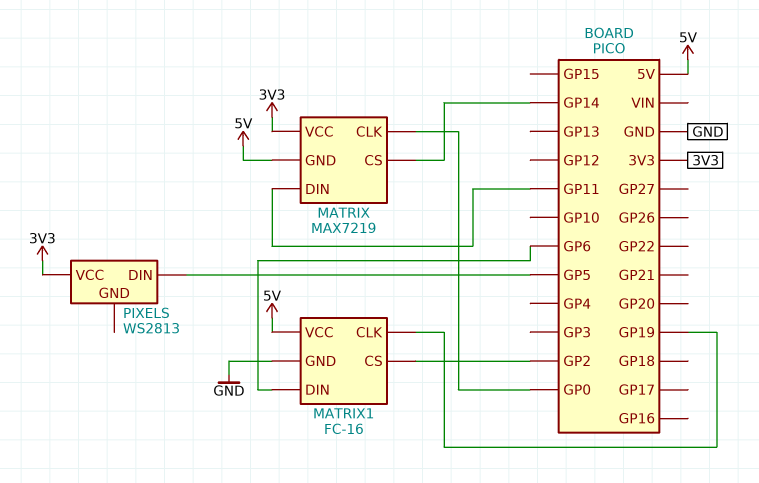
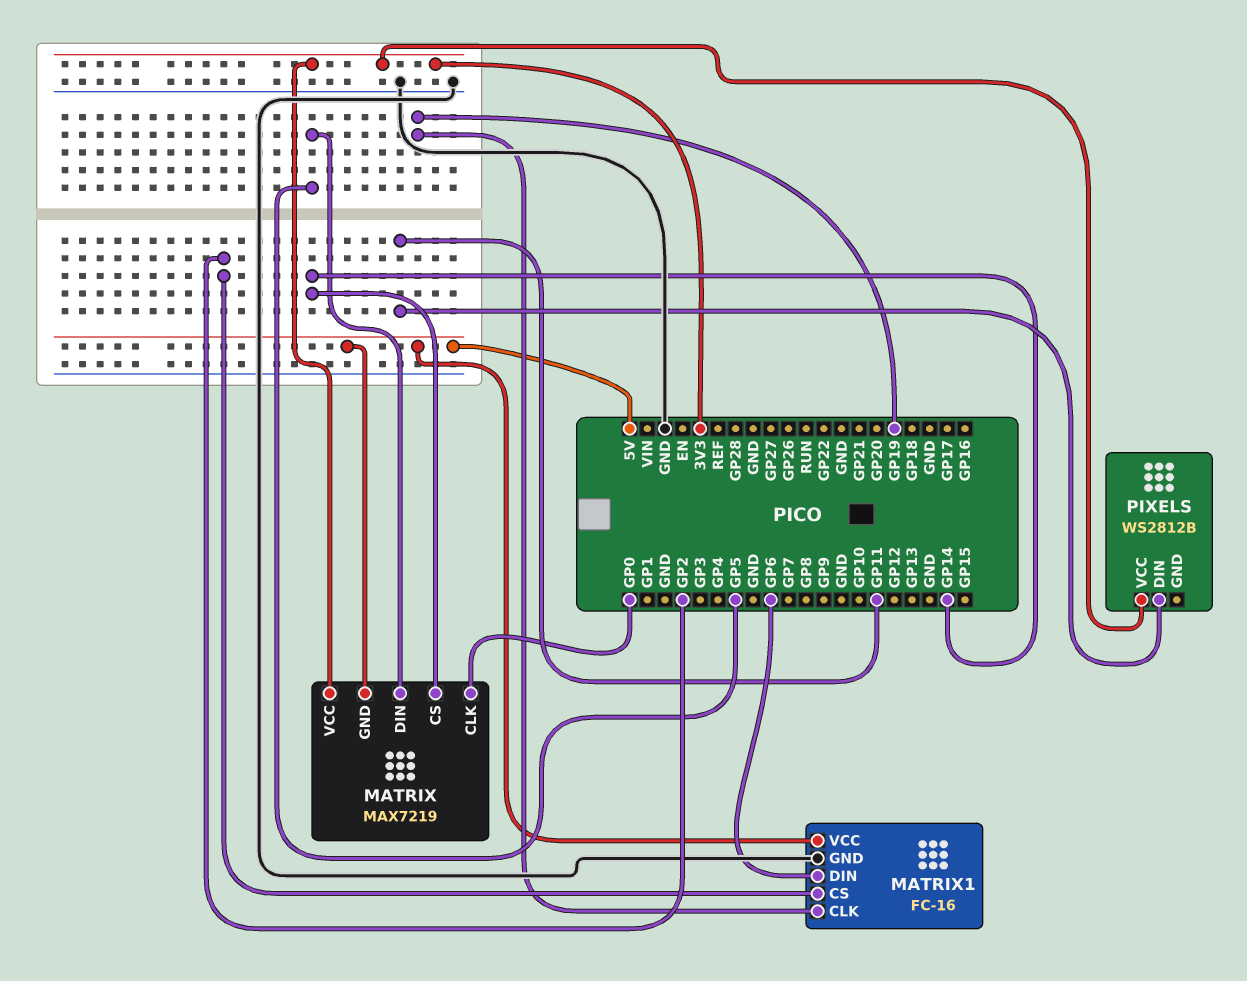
MATRIX pin DIN: GP11 -> GP5
PIXELS: WS2813 -> WS2812B
PIXELS pin DIN: GP5 -> GP11

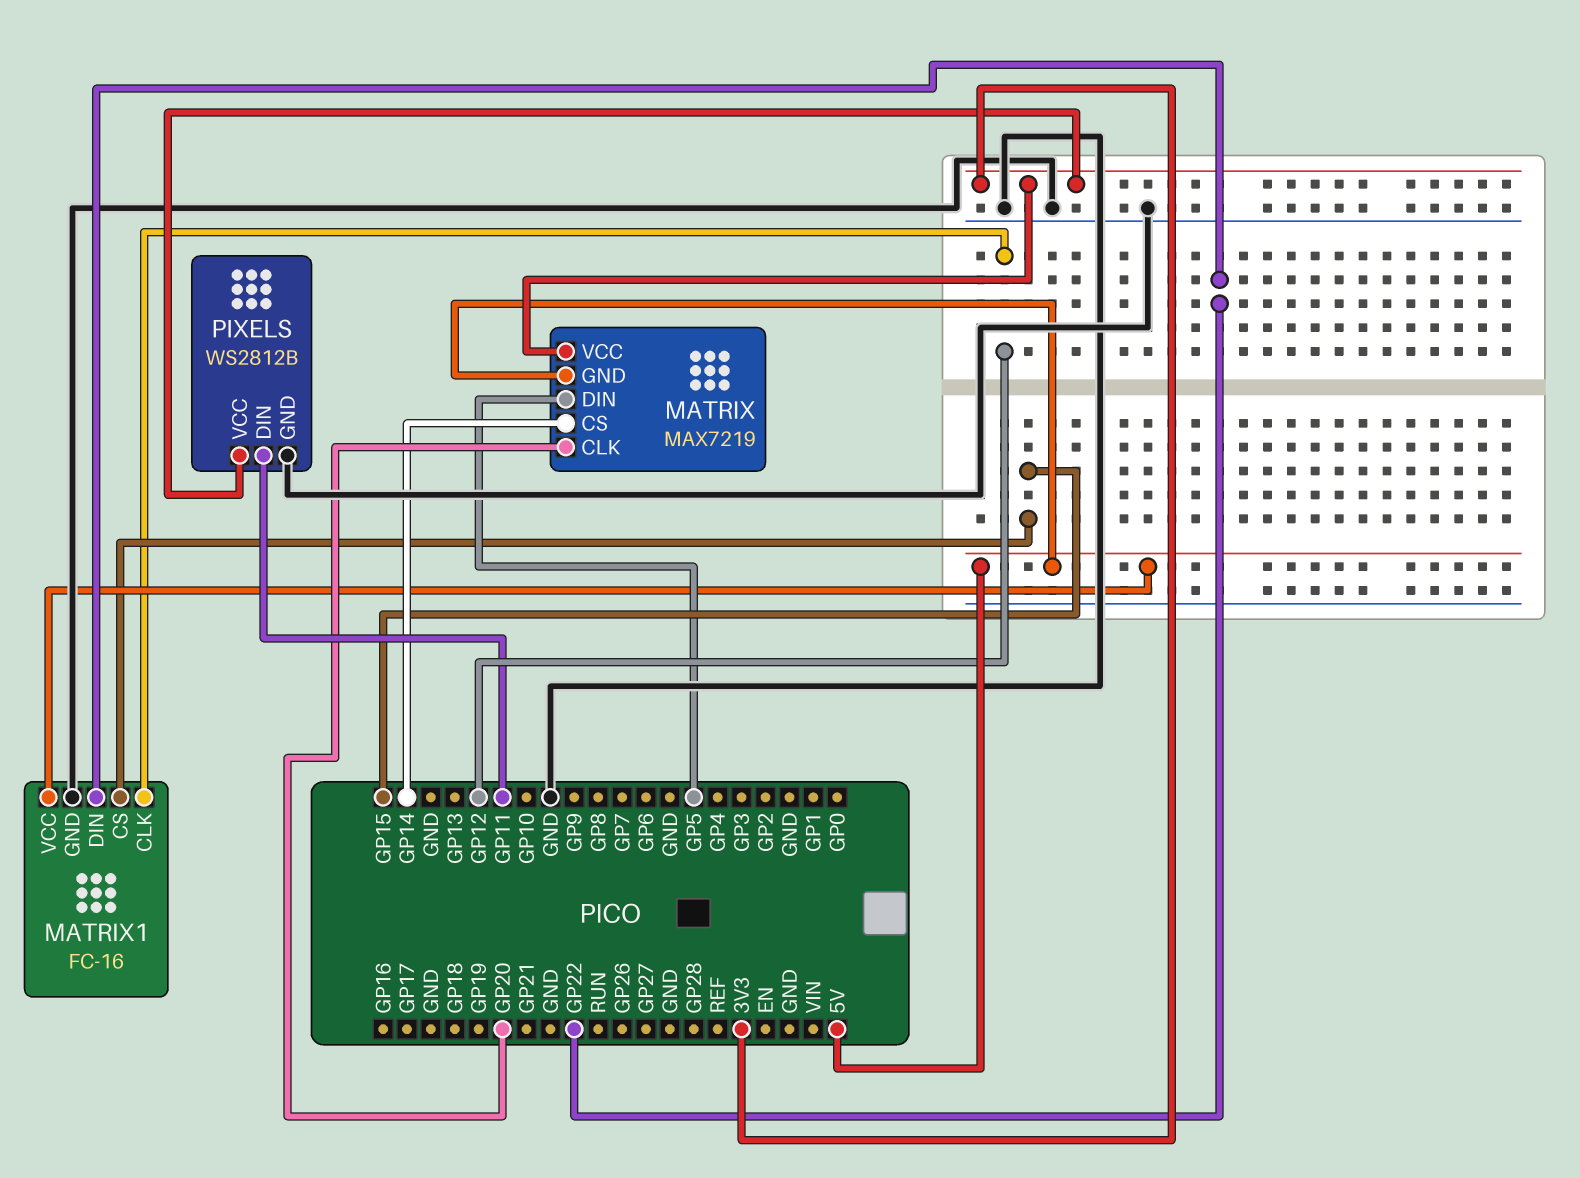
MATRIX pin CLK: GP0 -> GP20
MATRIX1 pin CLK: GP19 -> GP12
MATRIX1 pin CS: GP2 -> GP15
MATRIX1 pin DIN: GP6 -> GP22
PIXELS pin GND: none -> GND

